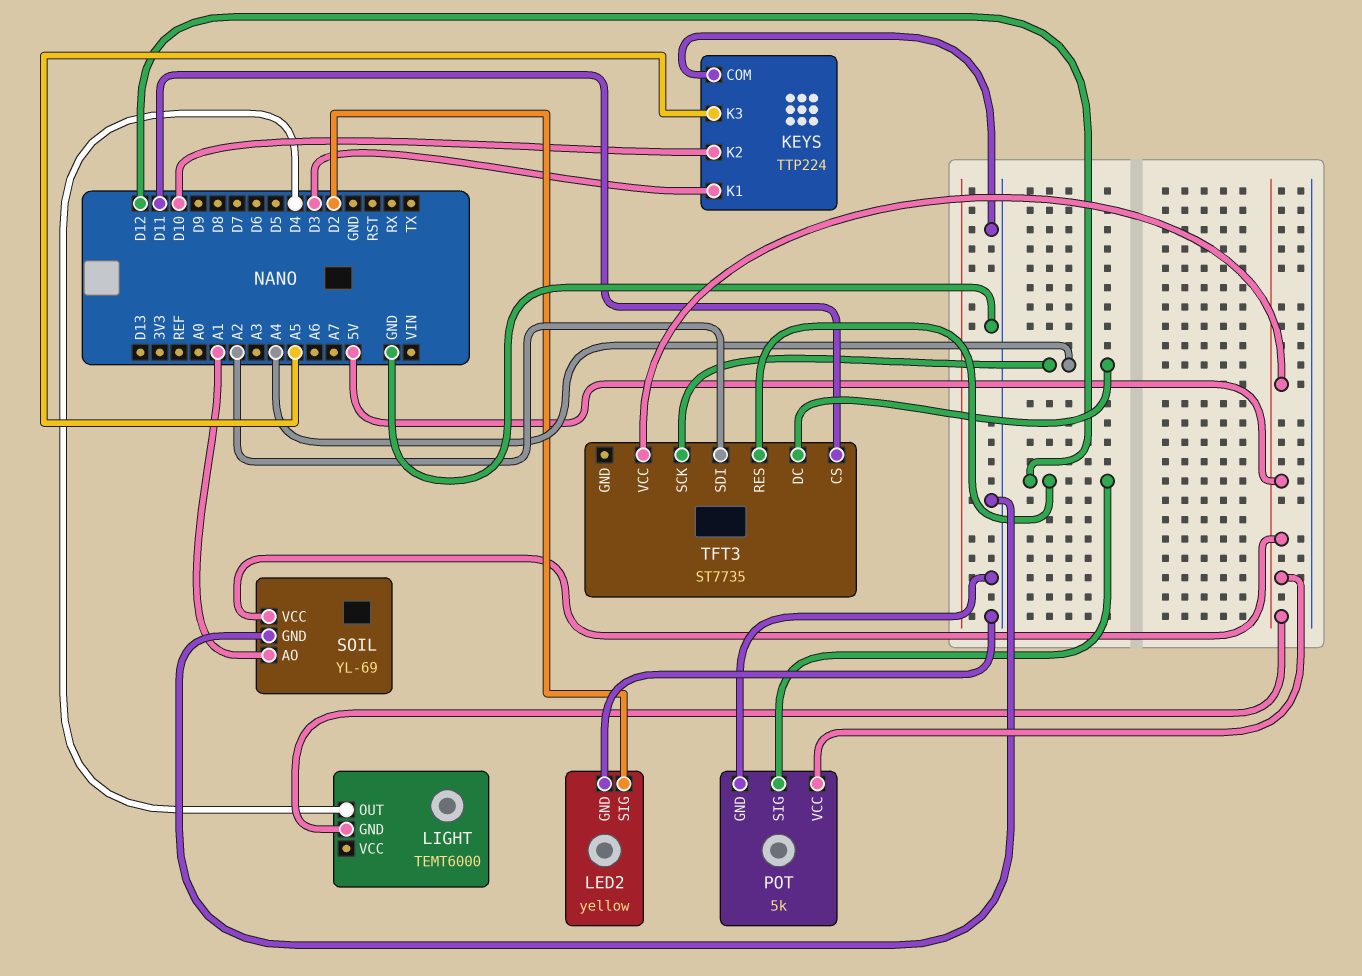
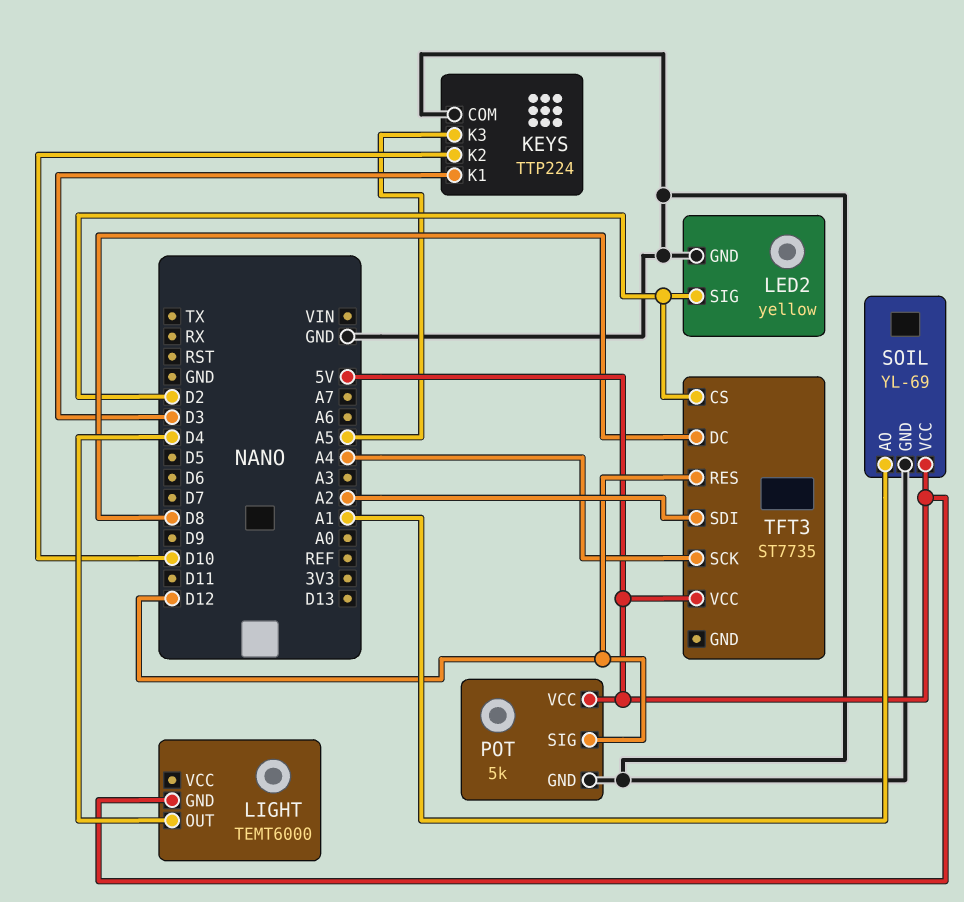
TFT3 pin CS: D11 -> D2
TFT3 pin DC: A4 -> D8

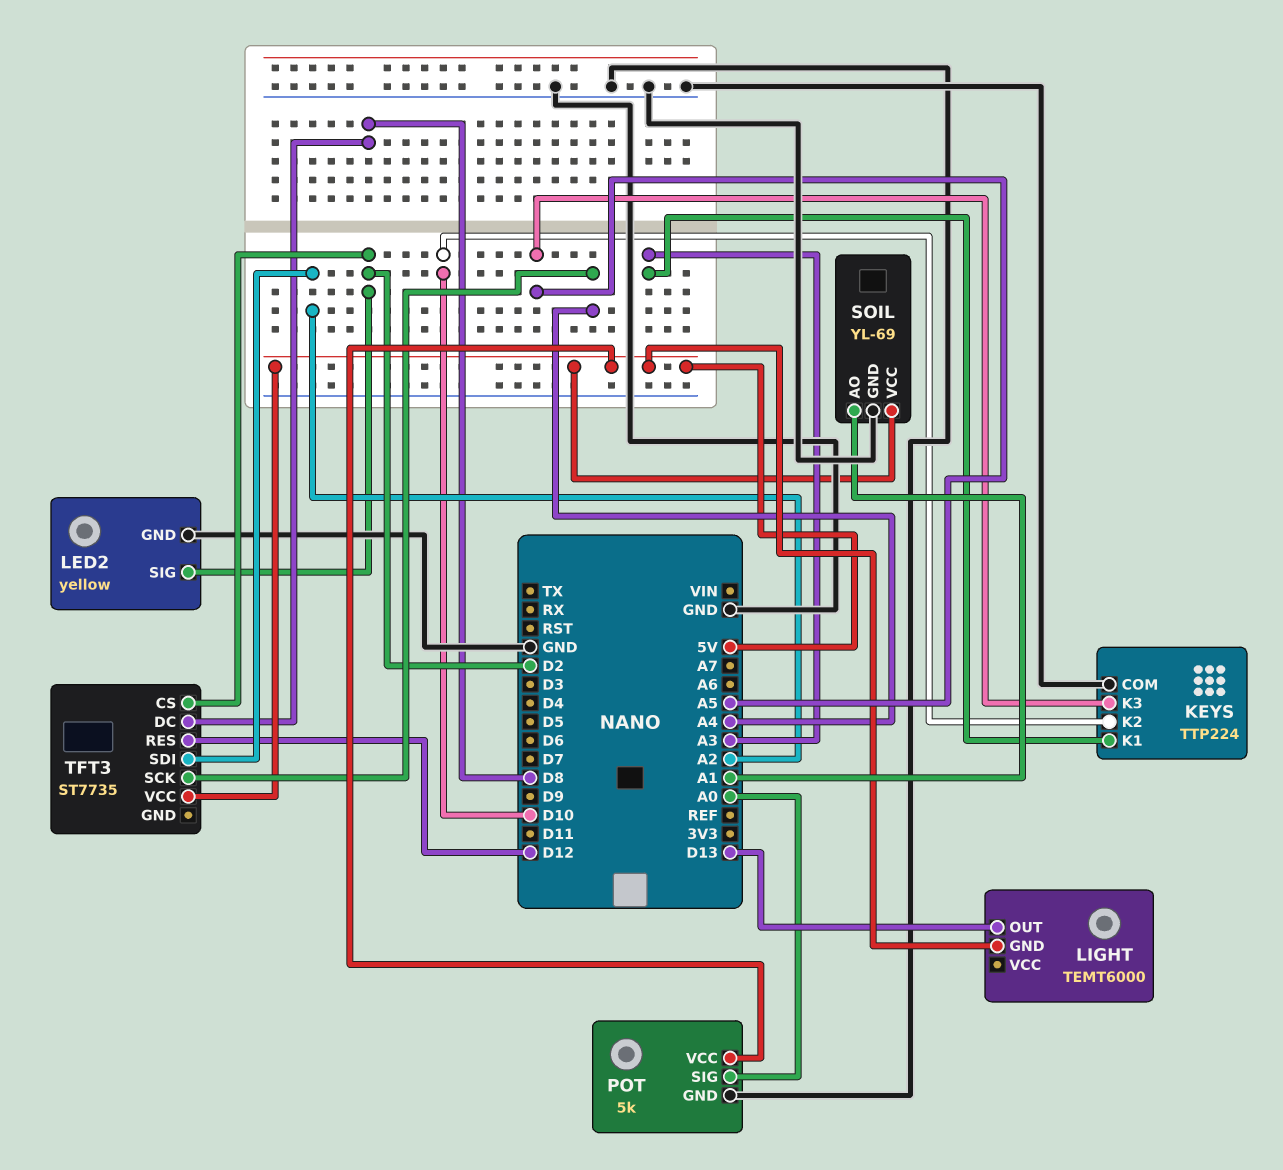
KEYS pin K1: D3 -> A3
LIGHT pin OUT: D4 -> D13
POT pin SIG: D12 -> A0

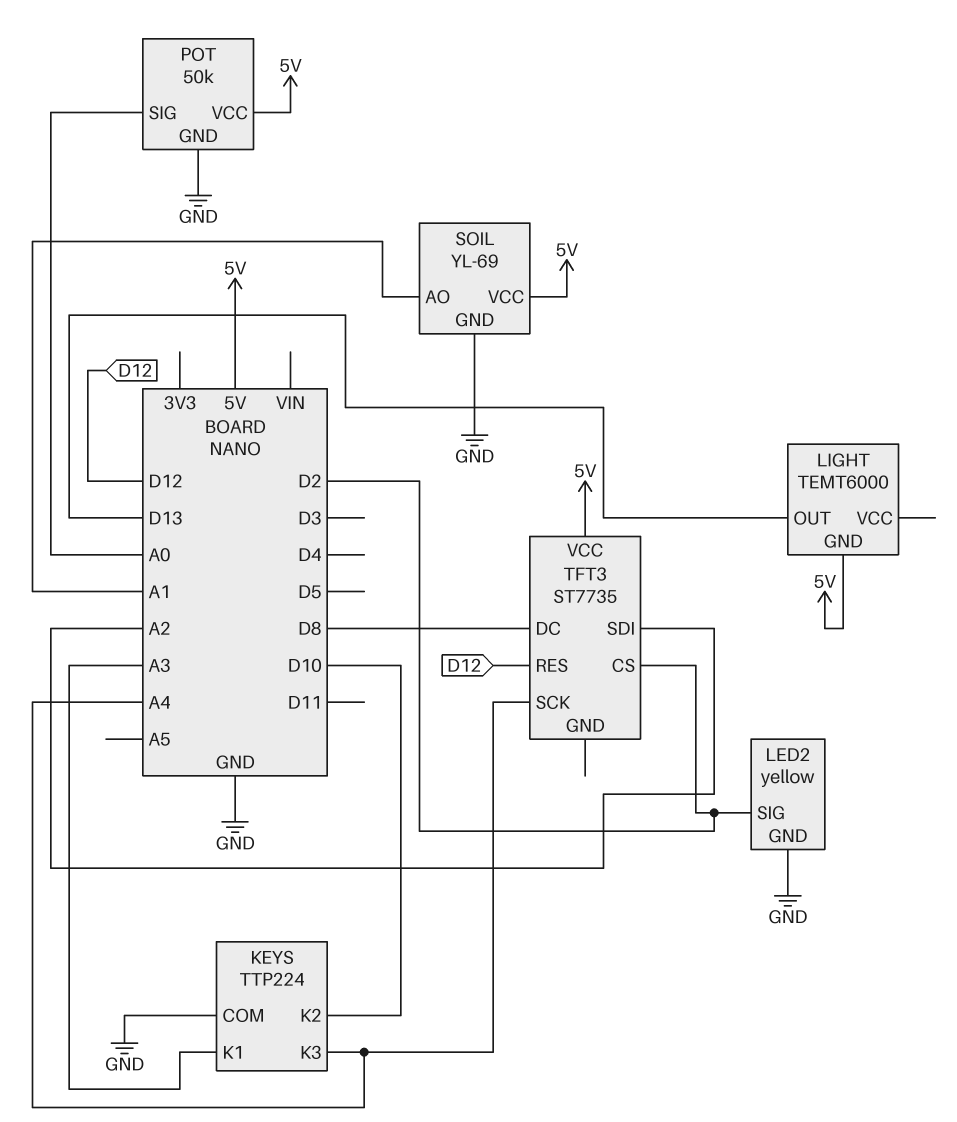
KEYS pin K3: A5 -> A4
POT: 5k -> 50k

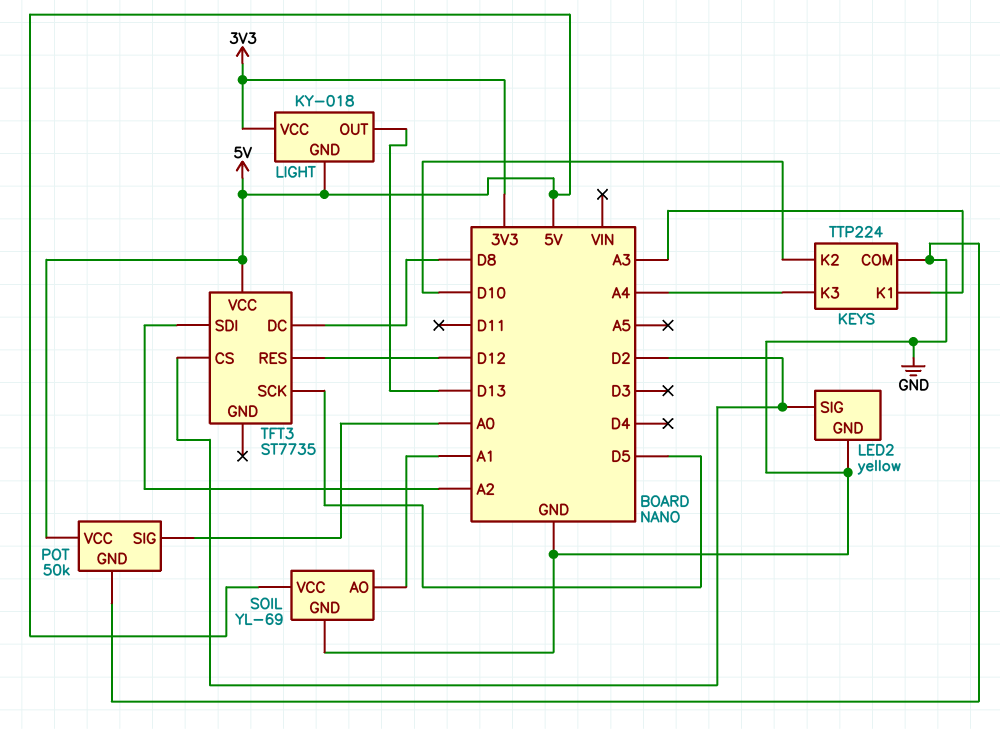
LIGHT: TEMT6000 -> KY-018
LIGHT pin VCC: none -> 3V3
TFT3 pin SCK: A4 -> D5

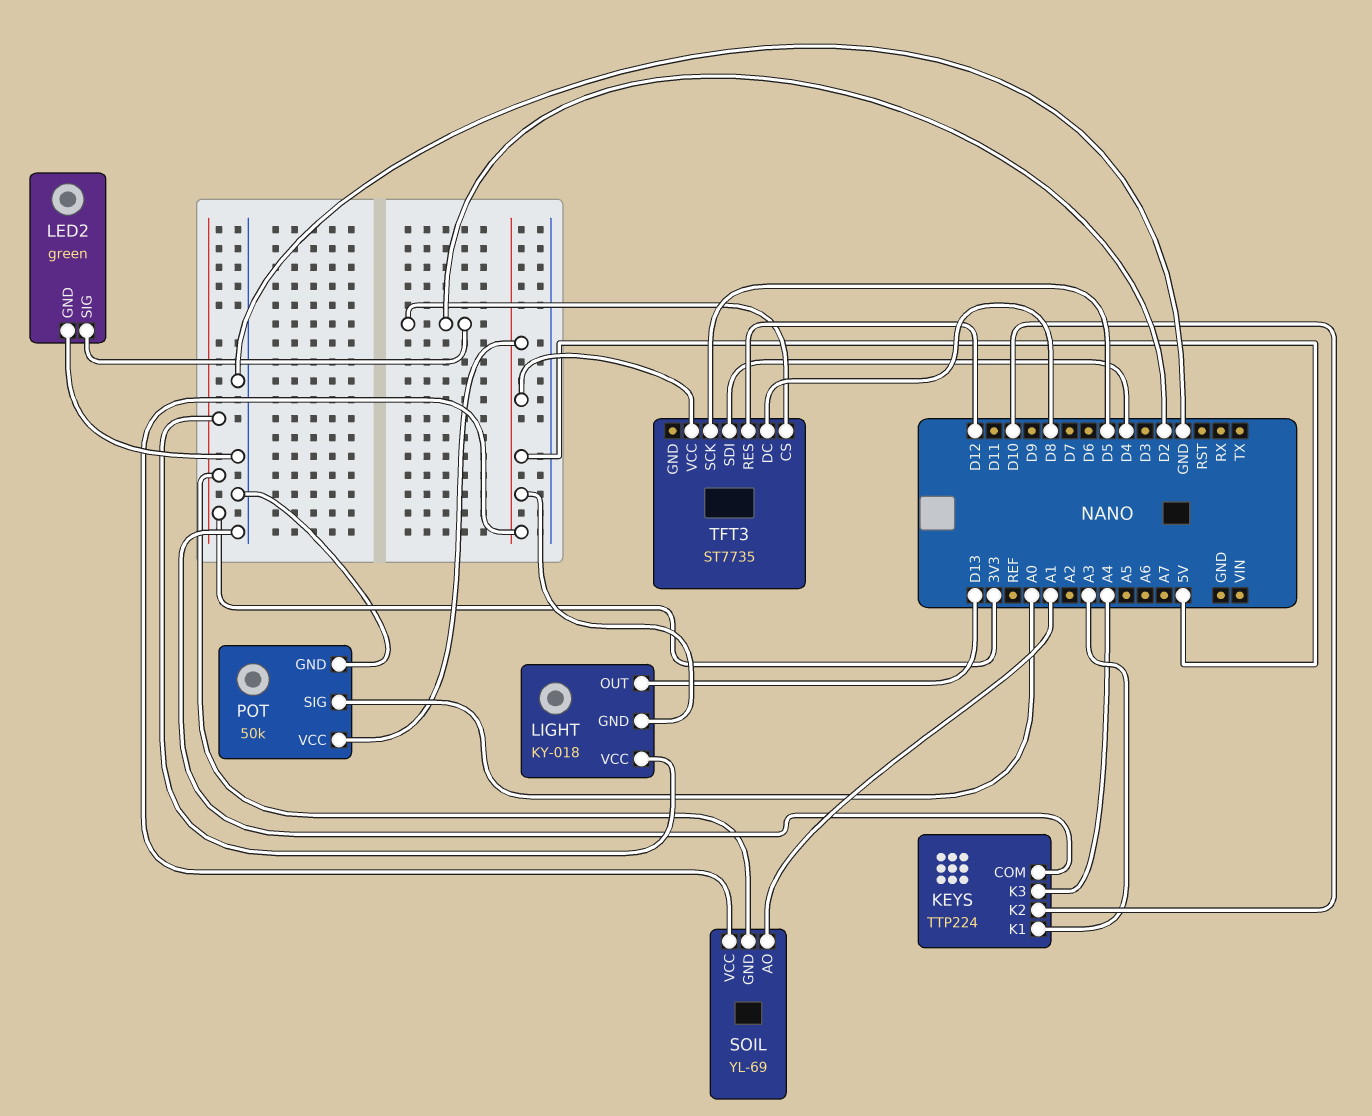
LED2: yellow -> green
SOIL pin GND: GND -> 3V3
TFT3 pin SDI: A2 -> D4

